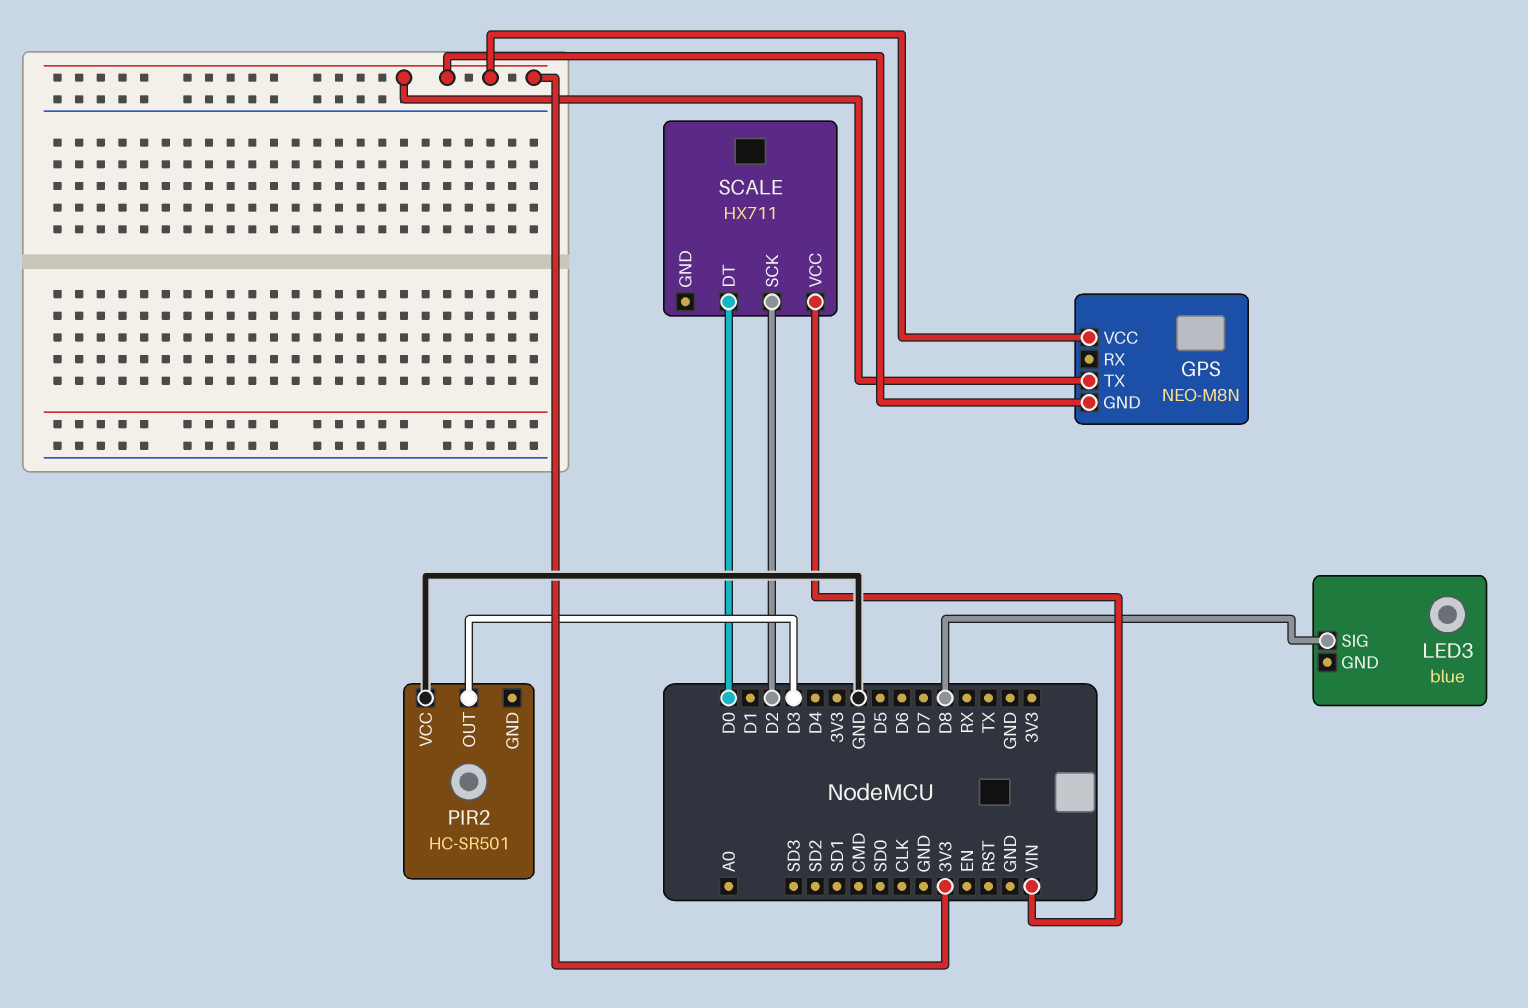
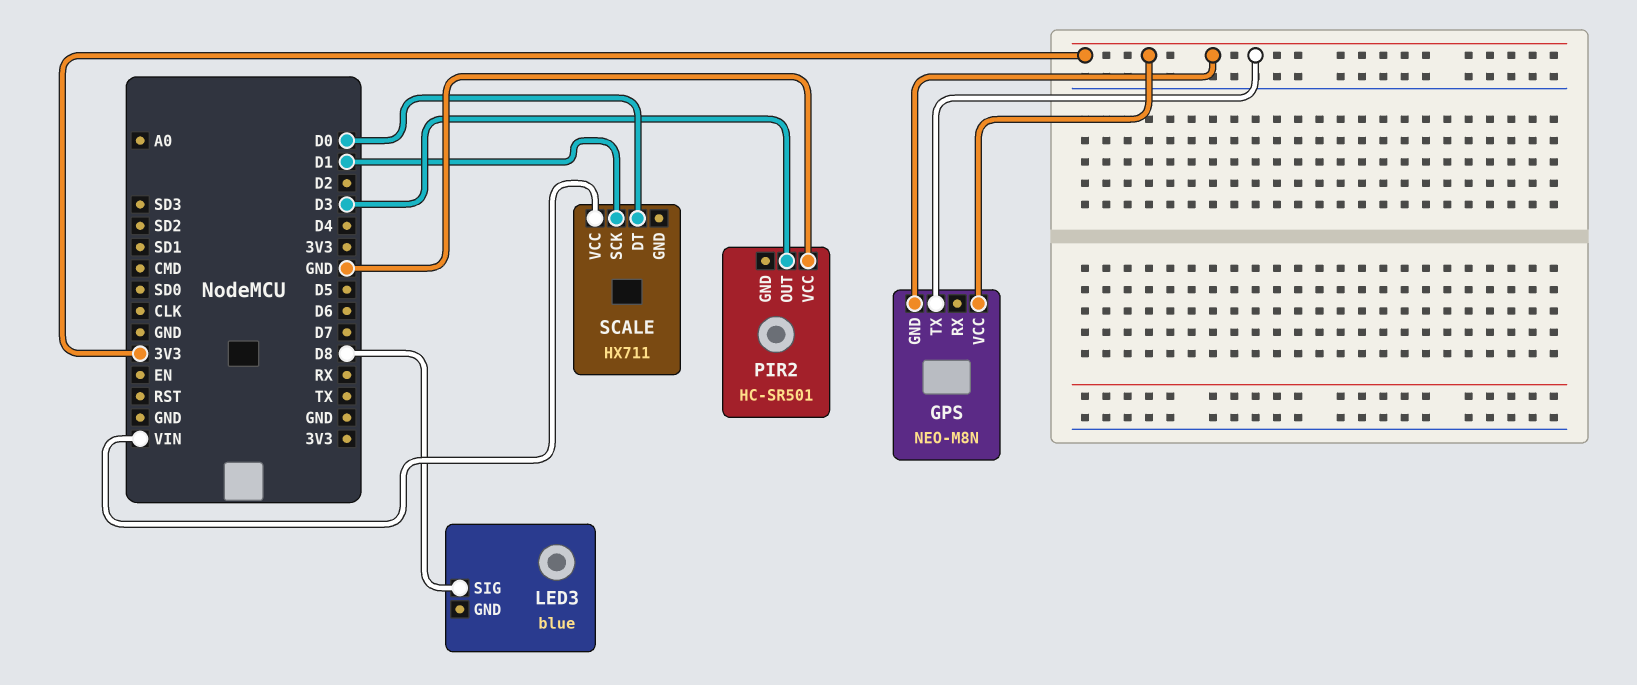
SCALE pin SCK: D2 -> D1

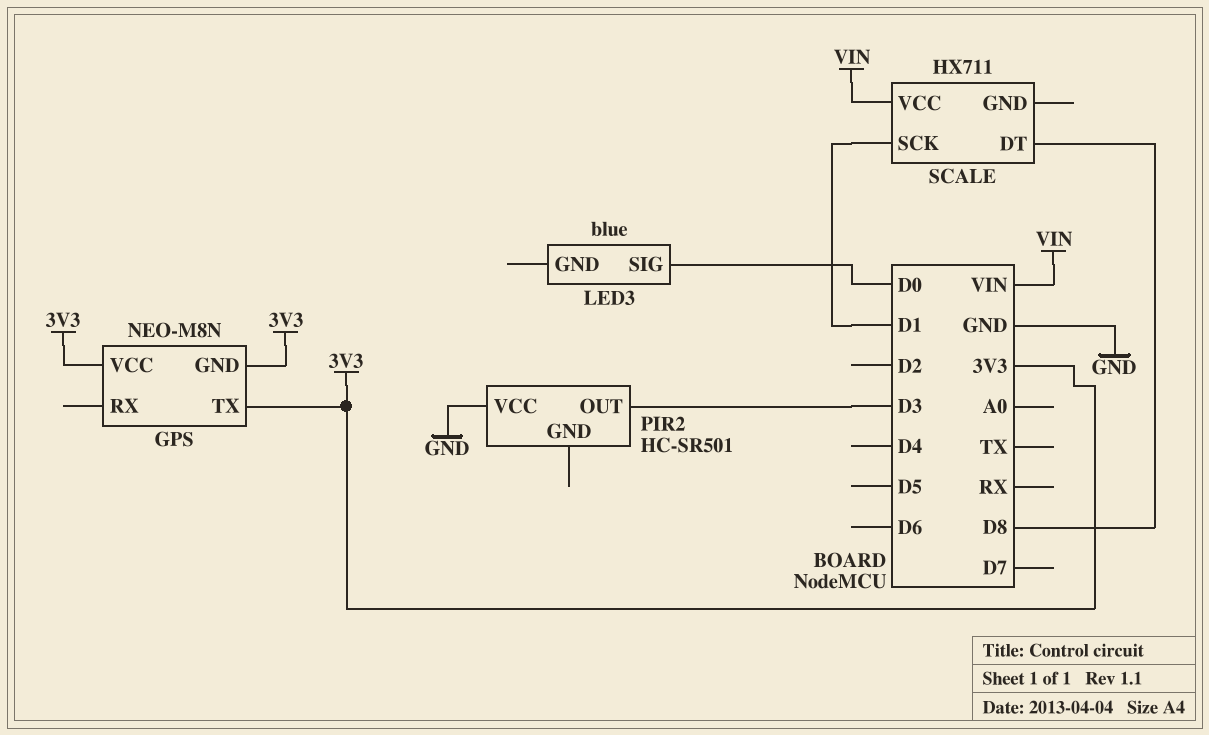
LED3 pin SIG: D8 -> D0
SCALE pin DT: D0 -> D8

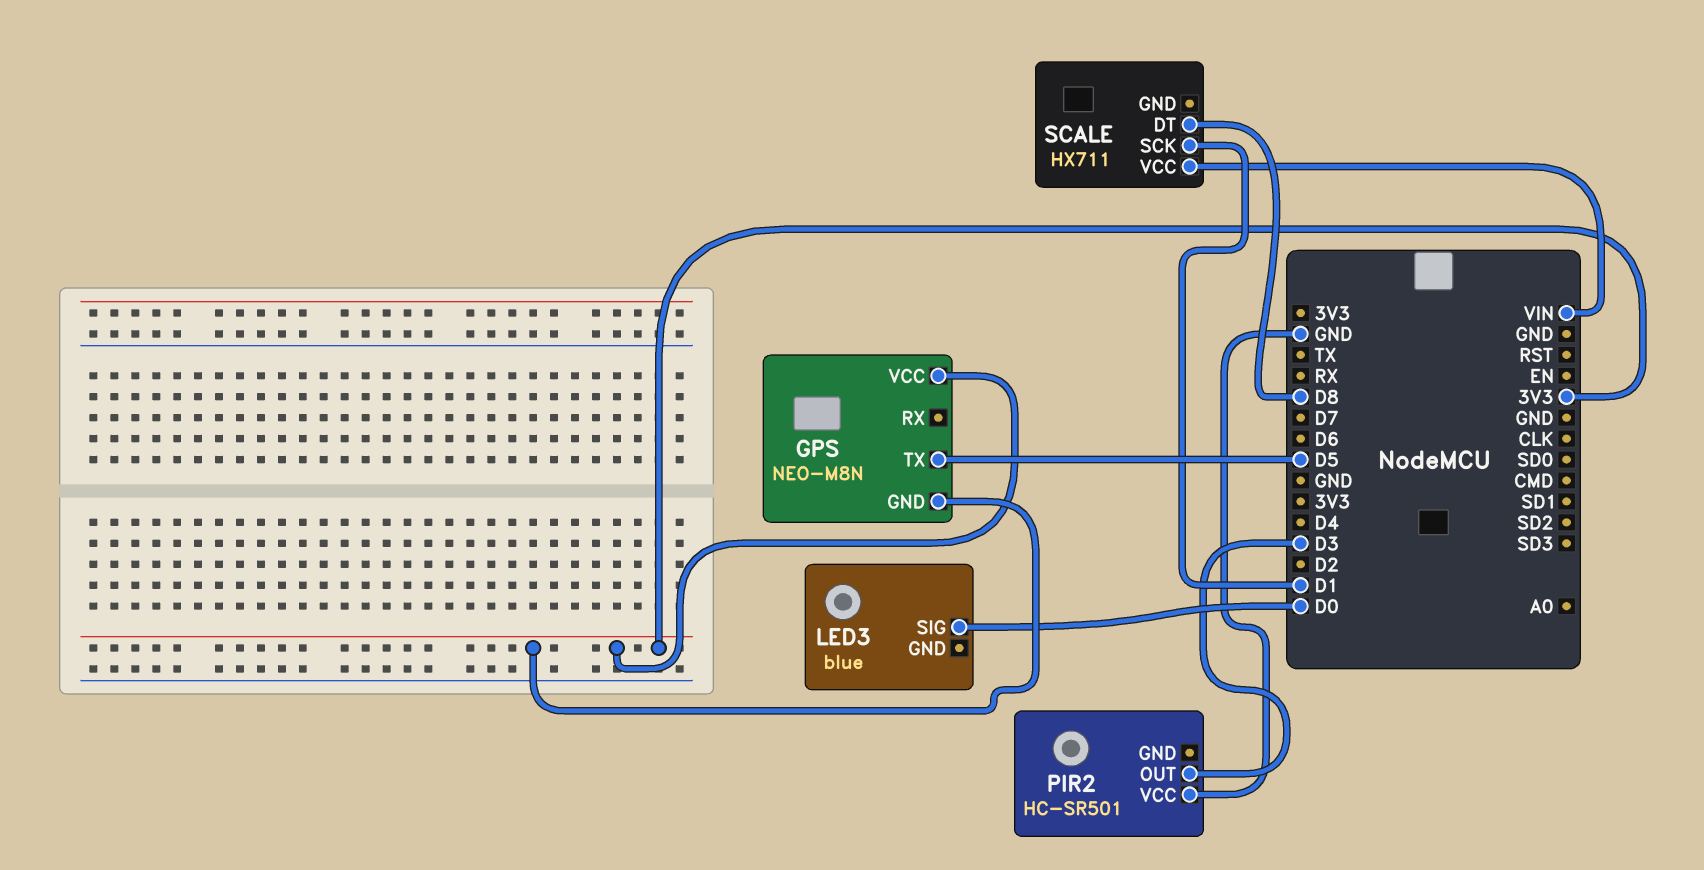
GPS pin TX: 3V3 -> D5

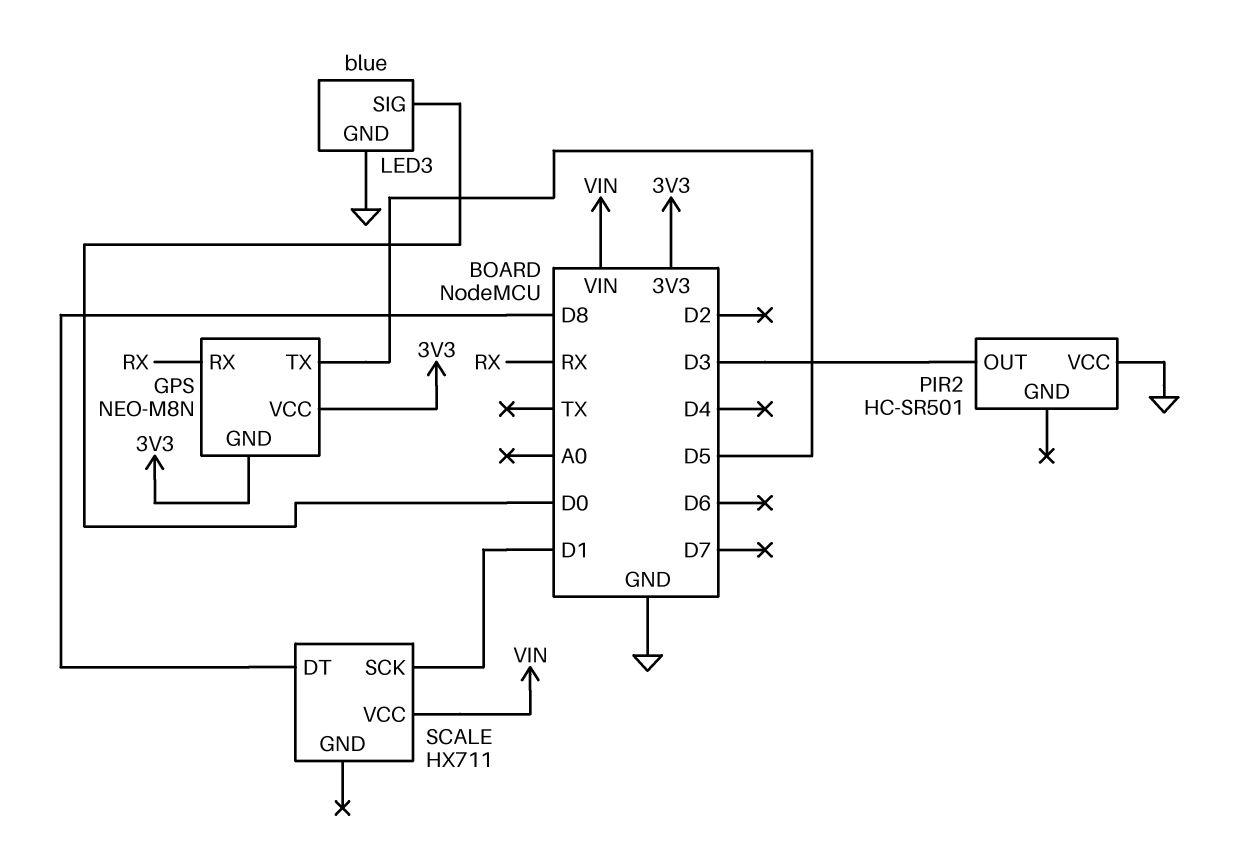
GPS pin RX: none -> RX
LED3 pin GND: none -> GND

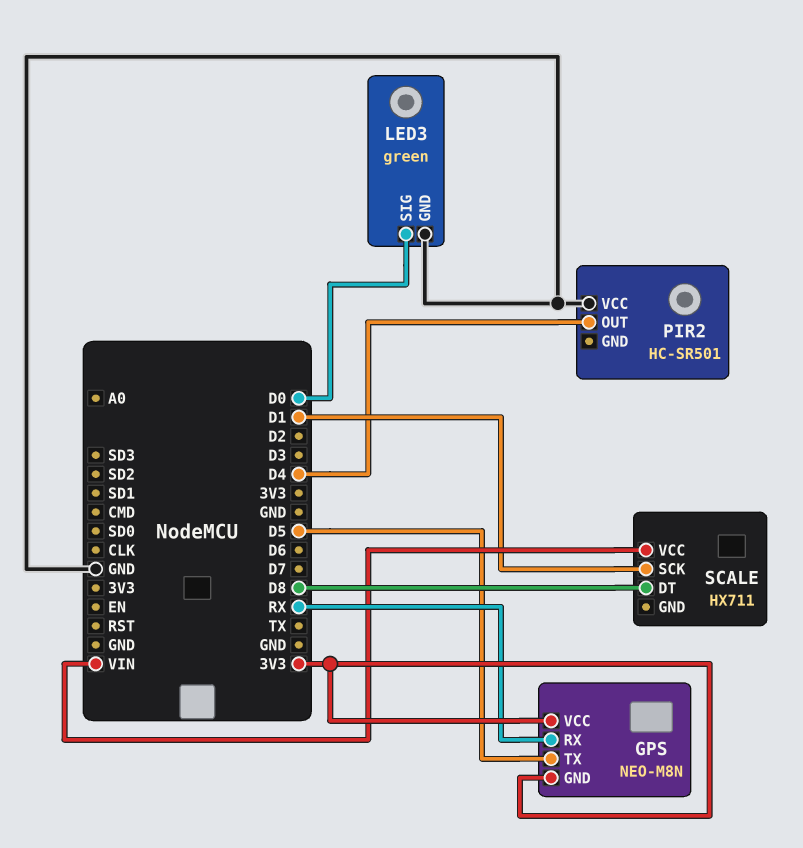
LED3: blue -> green
PIR2 pin OUT: D3 -> D4

